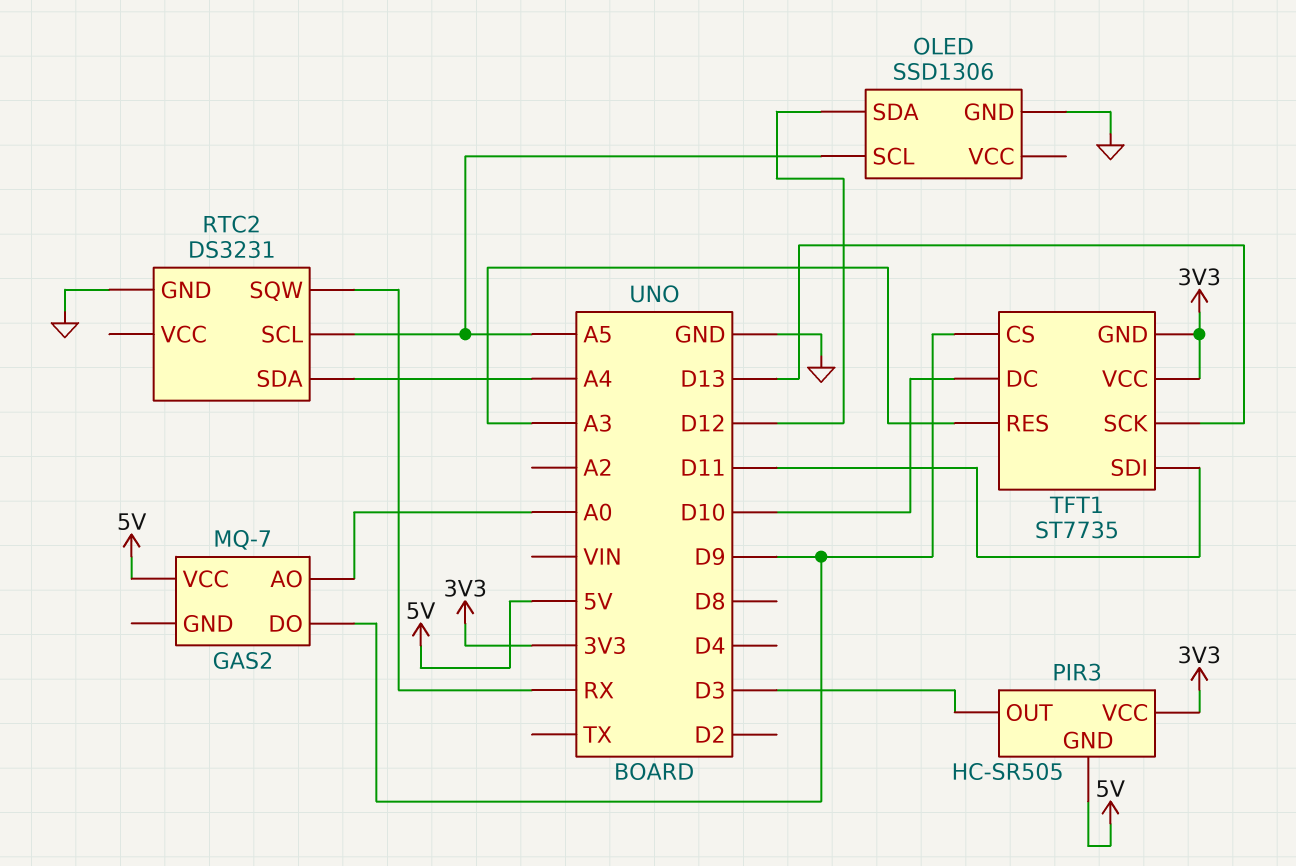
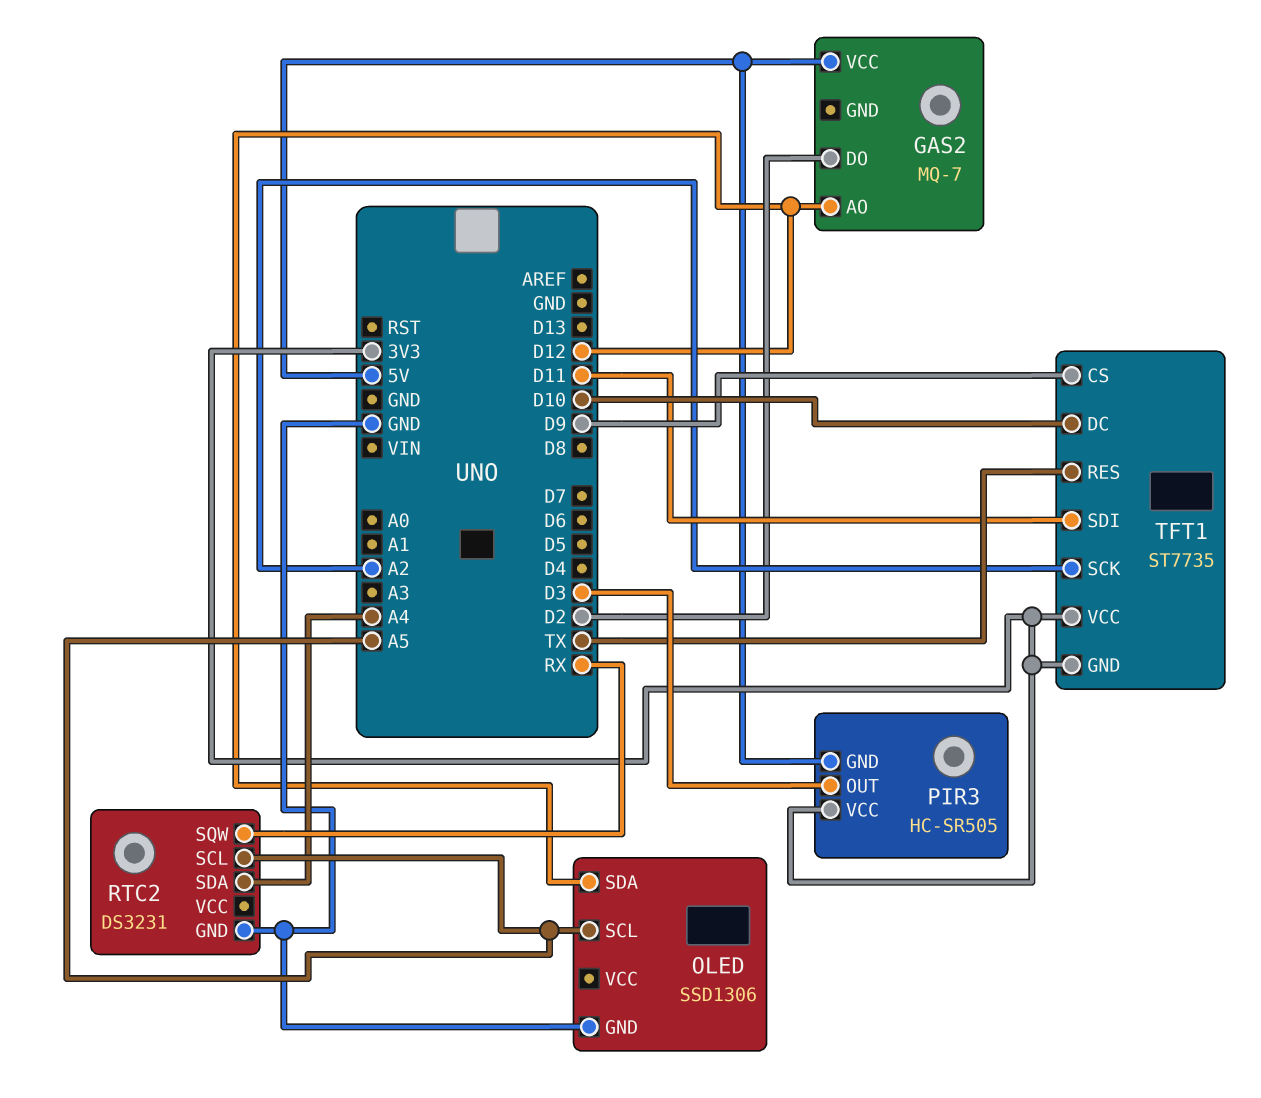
GAS2 pin AO: A0 -> D12
GAS2 pin DO: D9 -> D2
TFT1 pin RES: A3 -> TX
TFT1 pin SCK: D13 -> A2

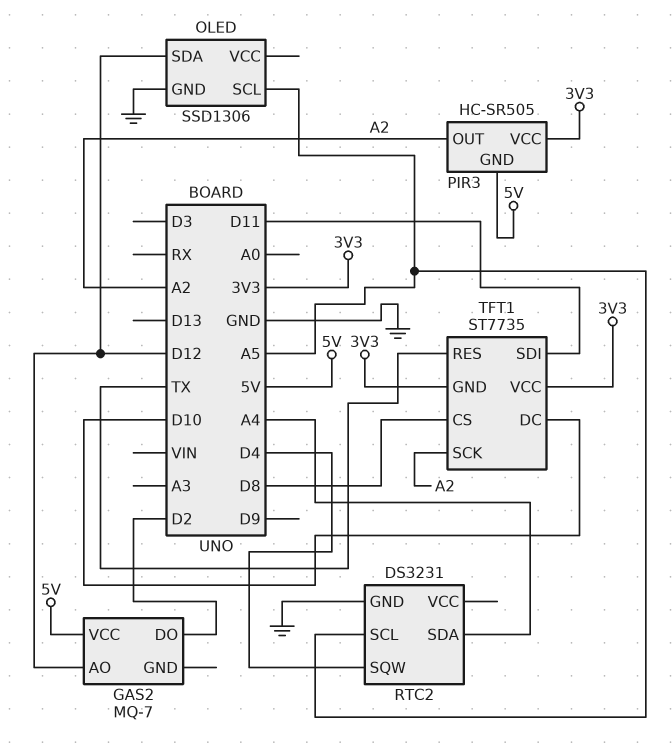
PIR3 pin OUT: D3 -> A2
RTC2 pin SQW: RX -> D4
TFT1 pin CS: D9 -> D8

